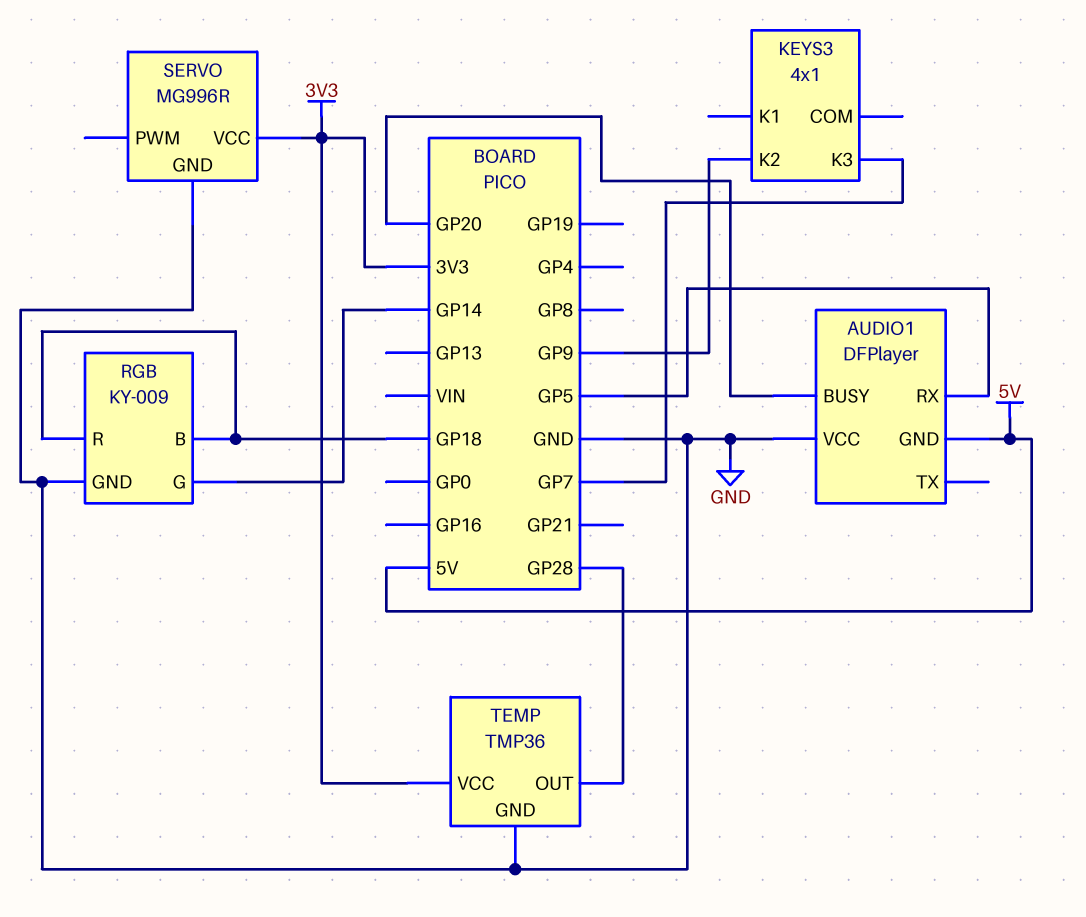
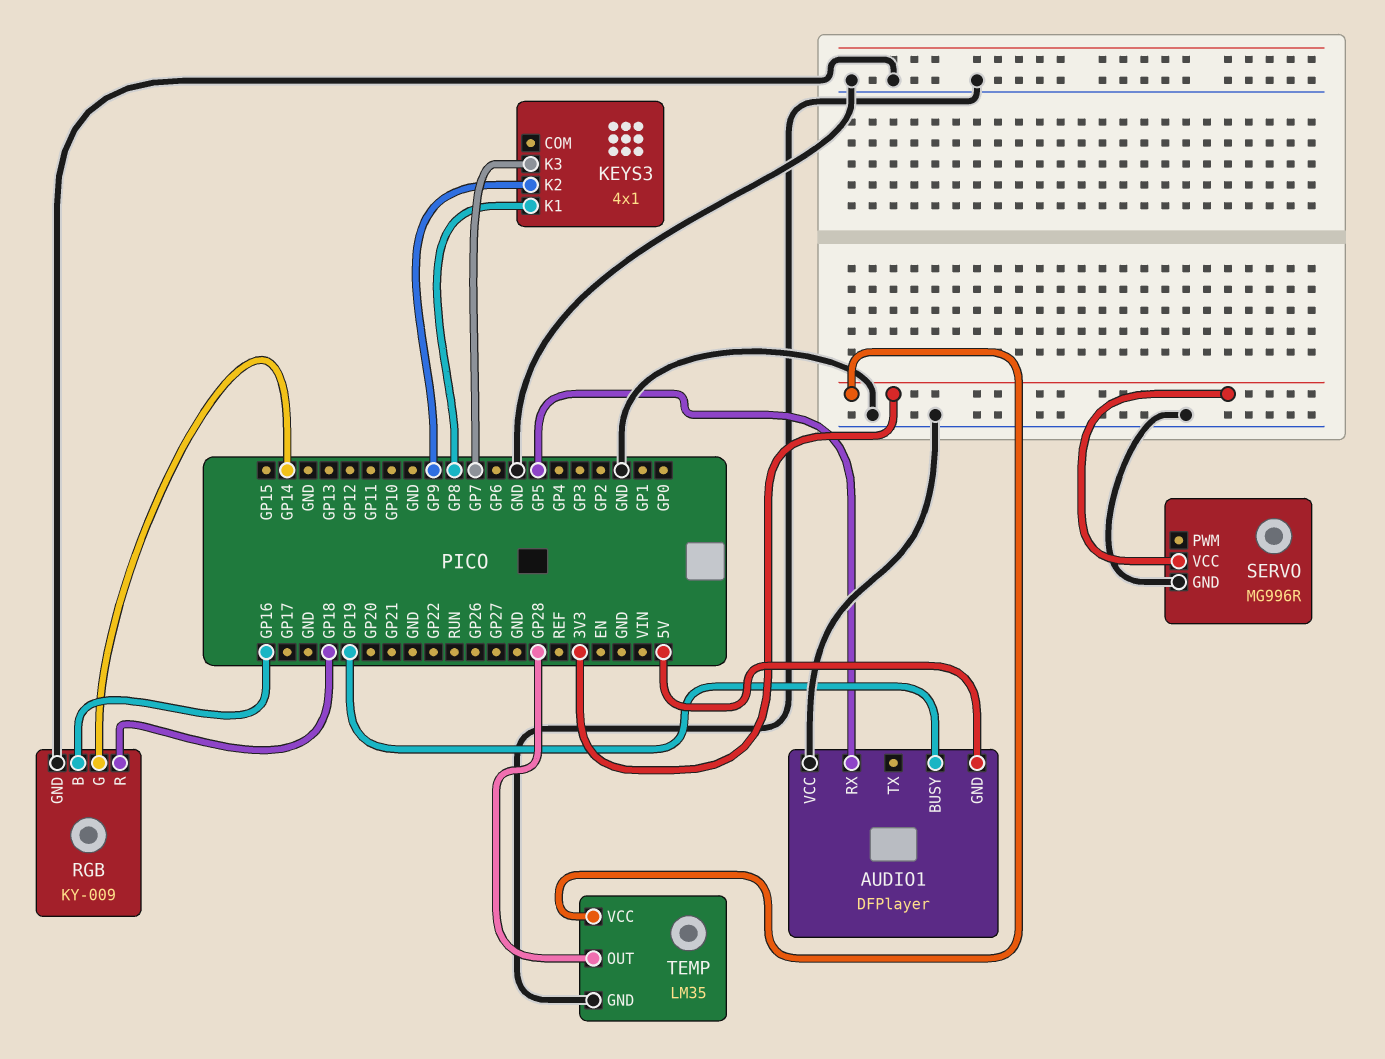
AUDIO1 pin BUSY: GP20 -> GP19
KEYS3 pin K1: none -> GP8
RGB pin B: GP18 -> GP16
TEMP: TMP36 -> LM35

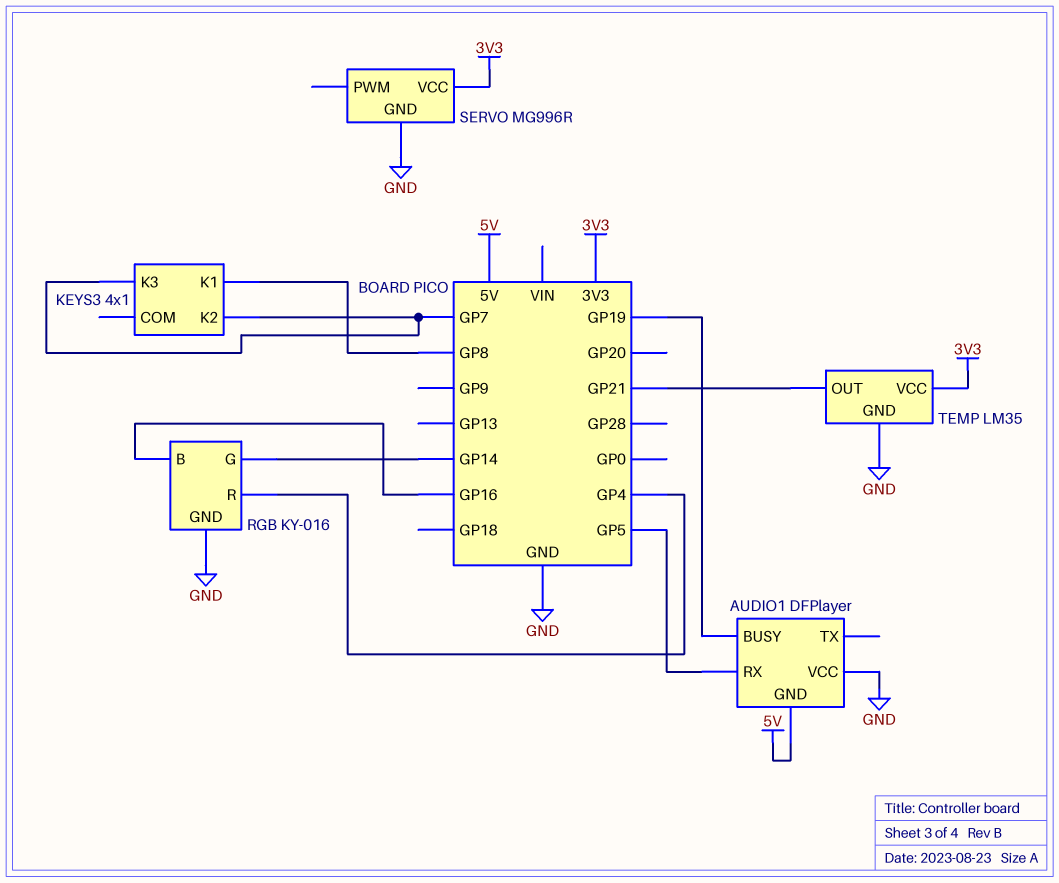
KEYS3 pin K2: GP9 -> GP7
RGB: KY-009 -> KY-016
RGB pin R: GP18 -> GP4
TEMP pin OUT: GP28 -> GP21

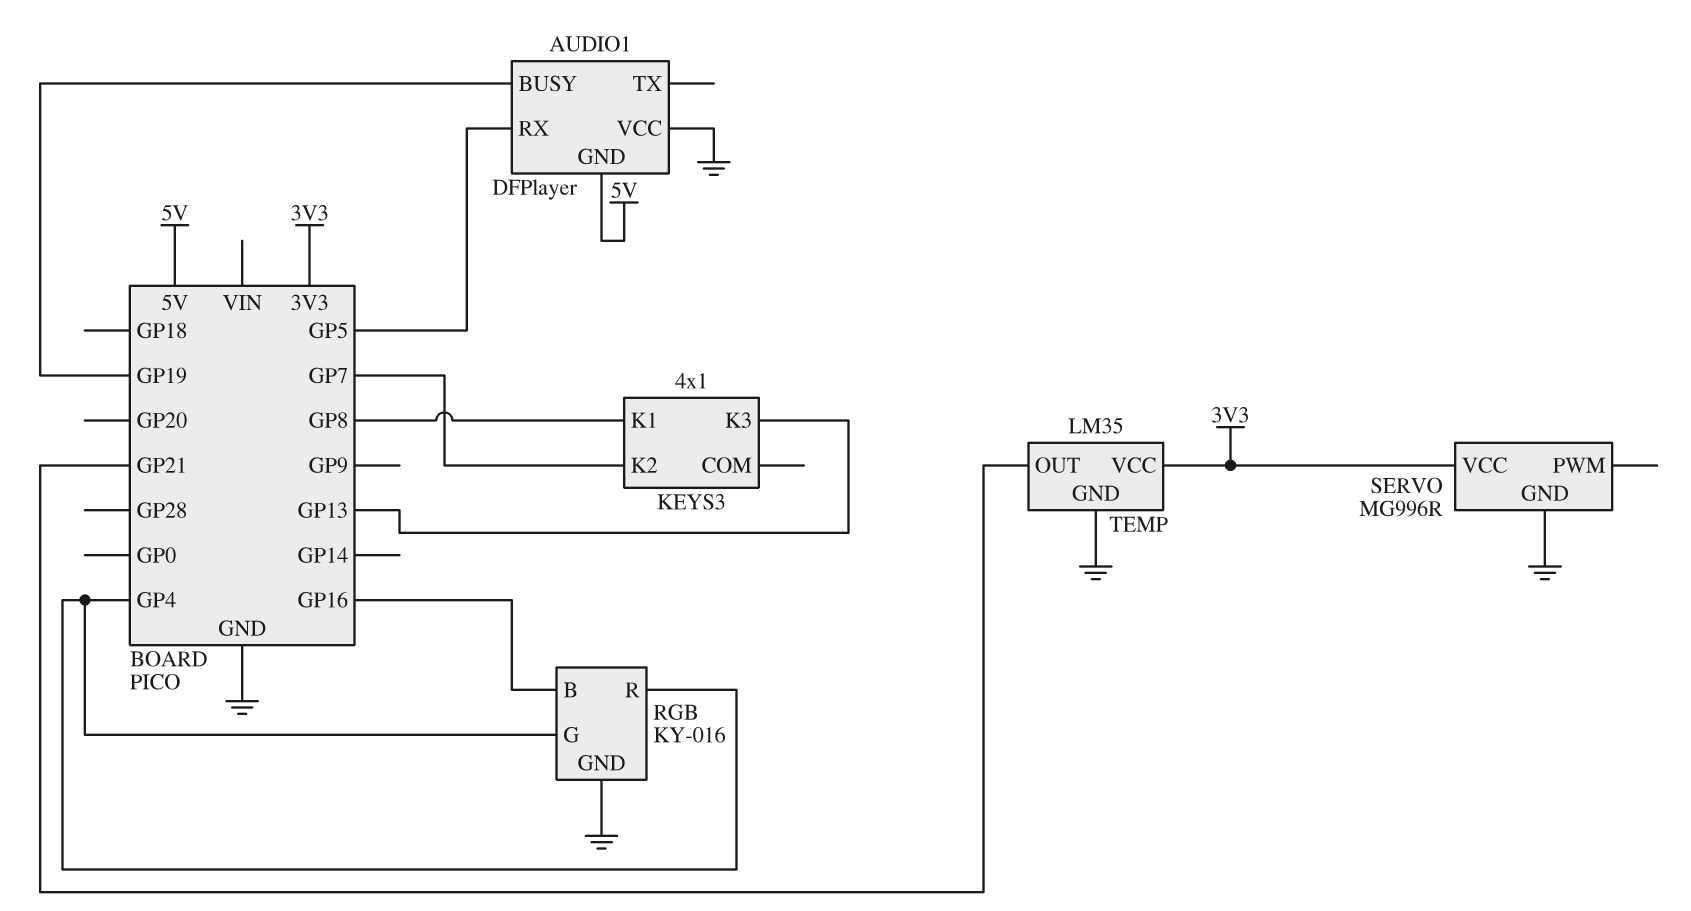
KEYS3 pin K3: GP7 -> GP13
RGB pin G: GP14 -> GP4

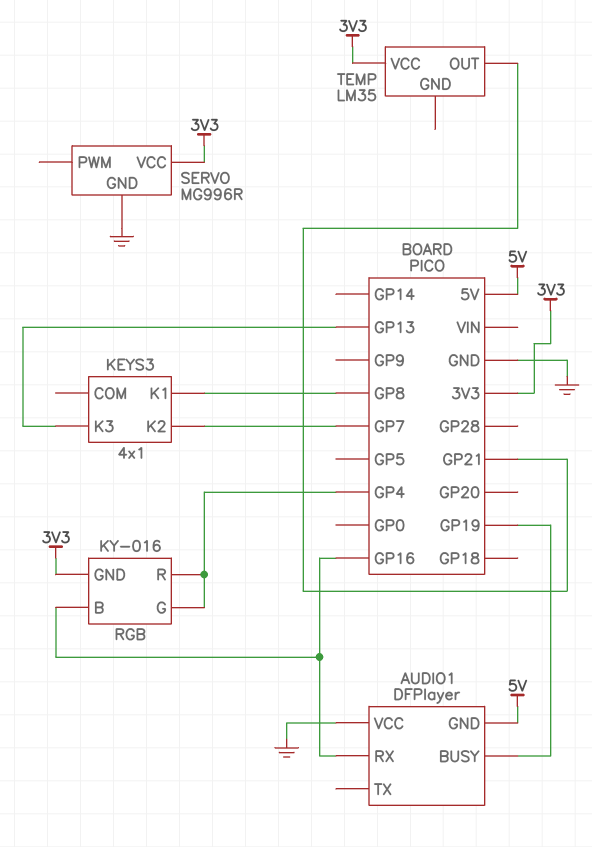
AUDIO1 pin RX: GP5 -> GP16
RGB pin GND: GND -> 3V3
TEMP pin GND: GND -> none

